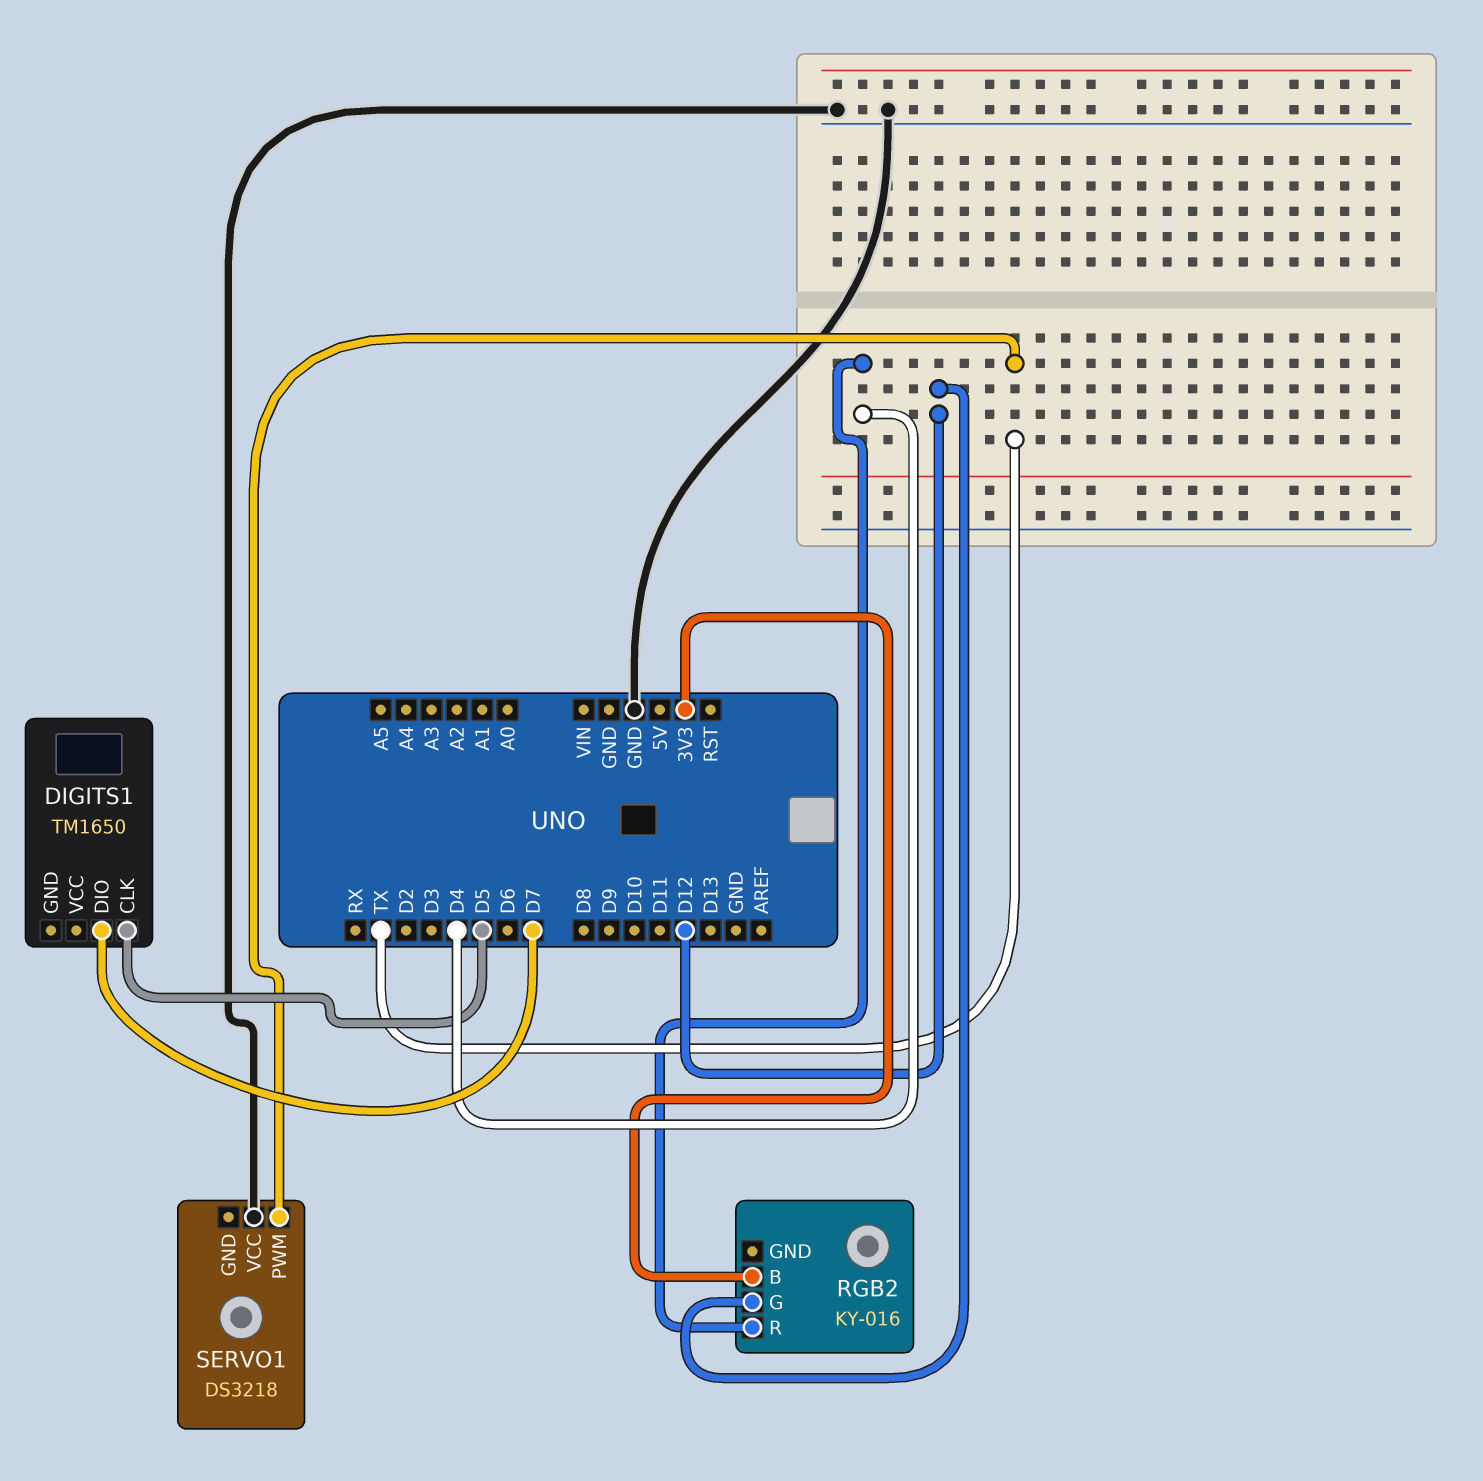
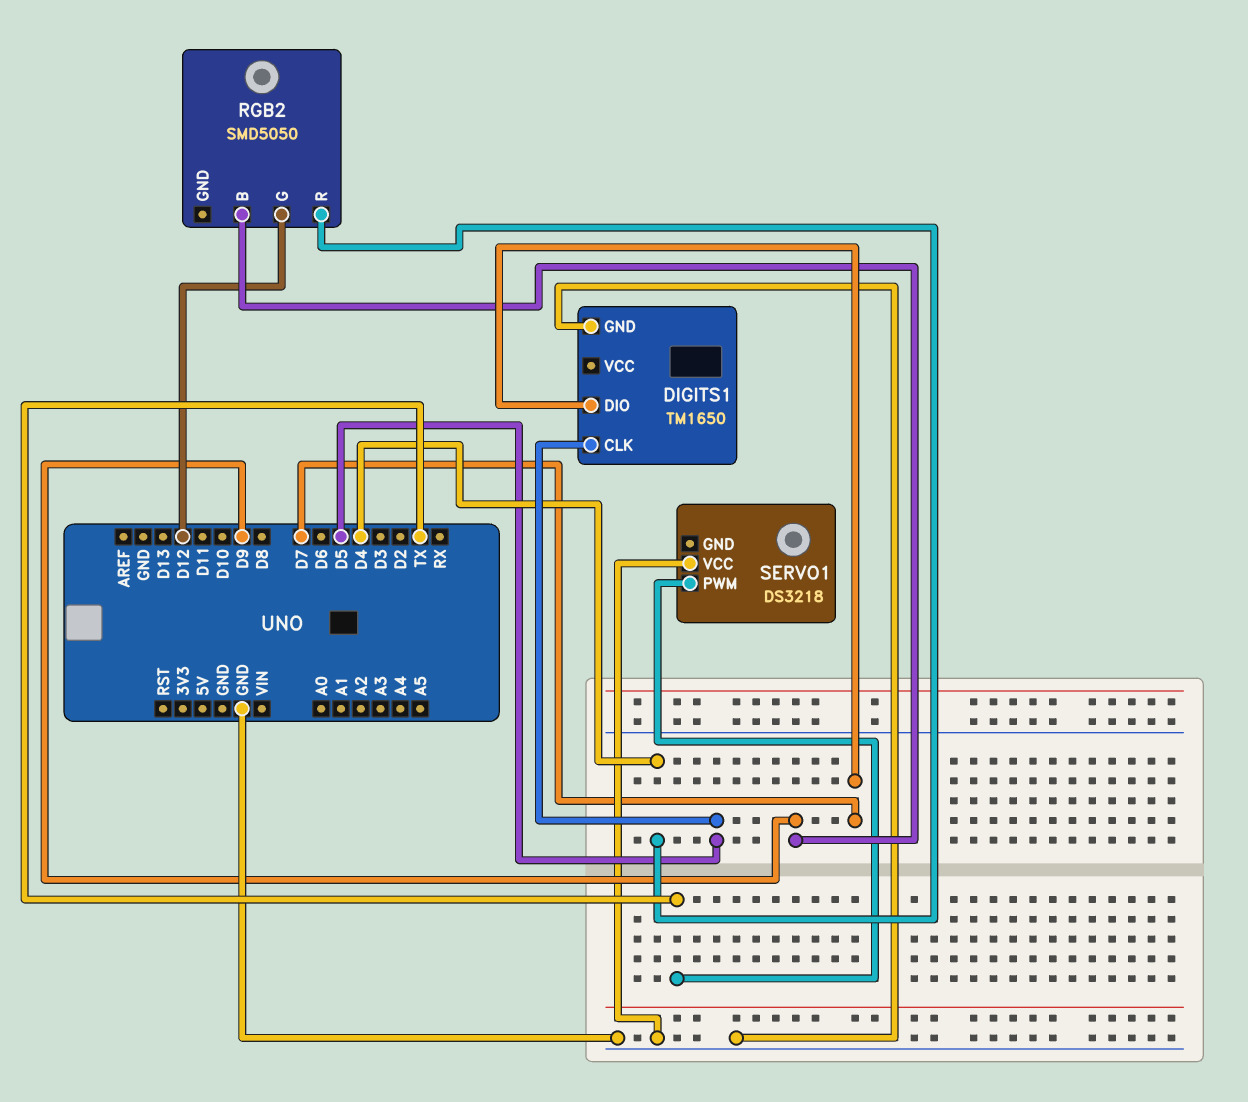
DIGITS1 pin GND: none -> GND
RGB2: KY-016 -> SMD5050
RGB2 pin B: 3V3 -> D9

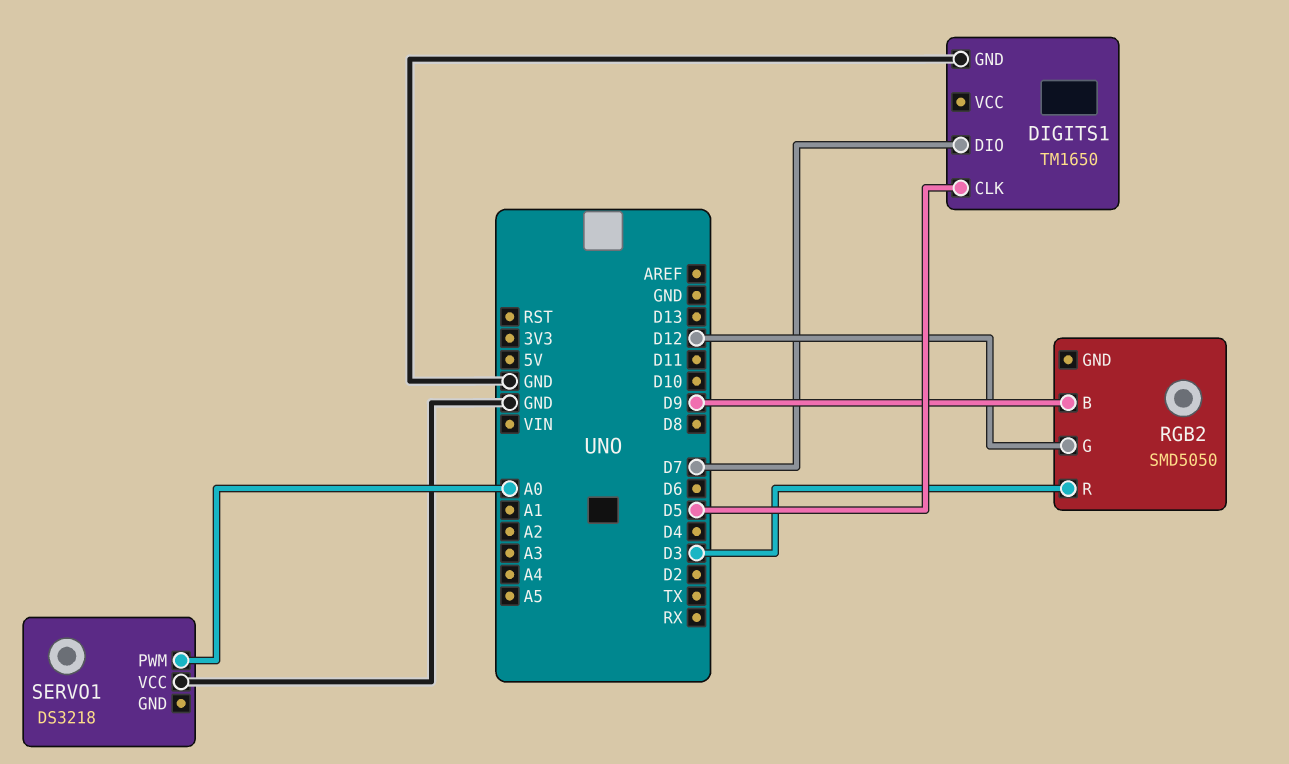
RGB2 pin R: D4 -> D3
SERVO1 pin PWM: TX -> A0

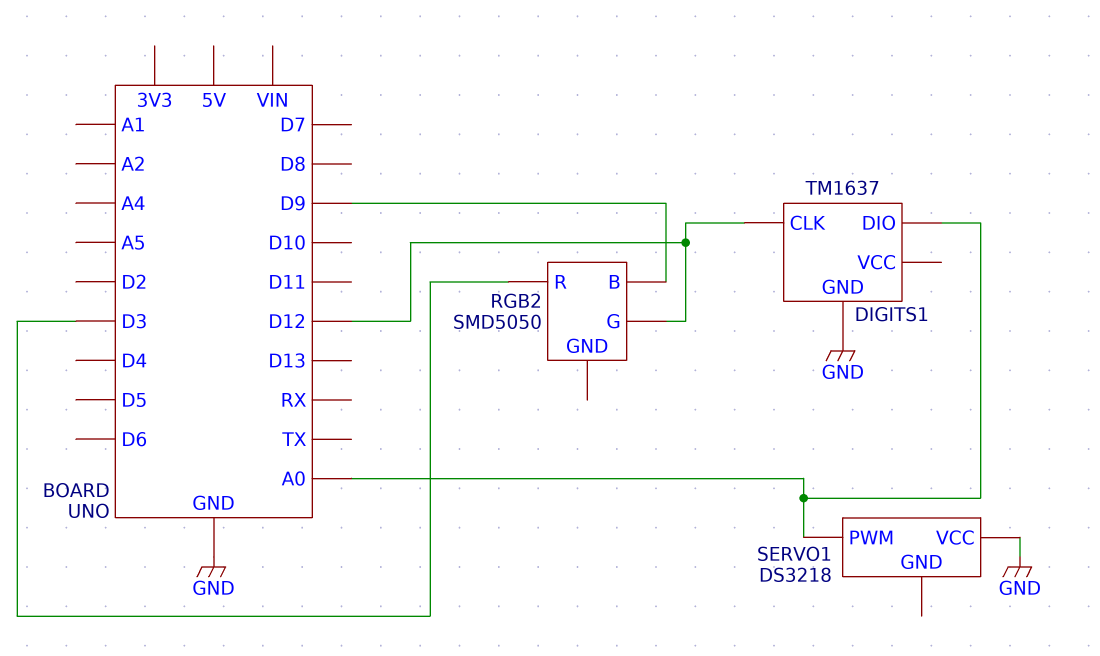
DIGITS1: TM1650 -> TM1637
DIGITS1 pin CLK: D5 -> D12
DIGITS1 pin DIO: D7 -> A0

